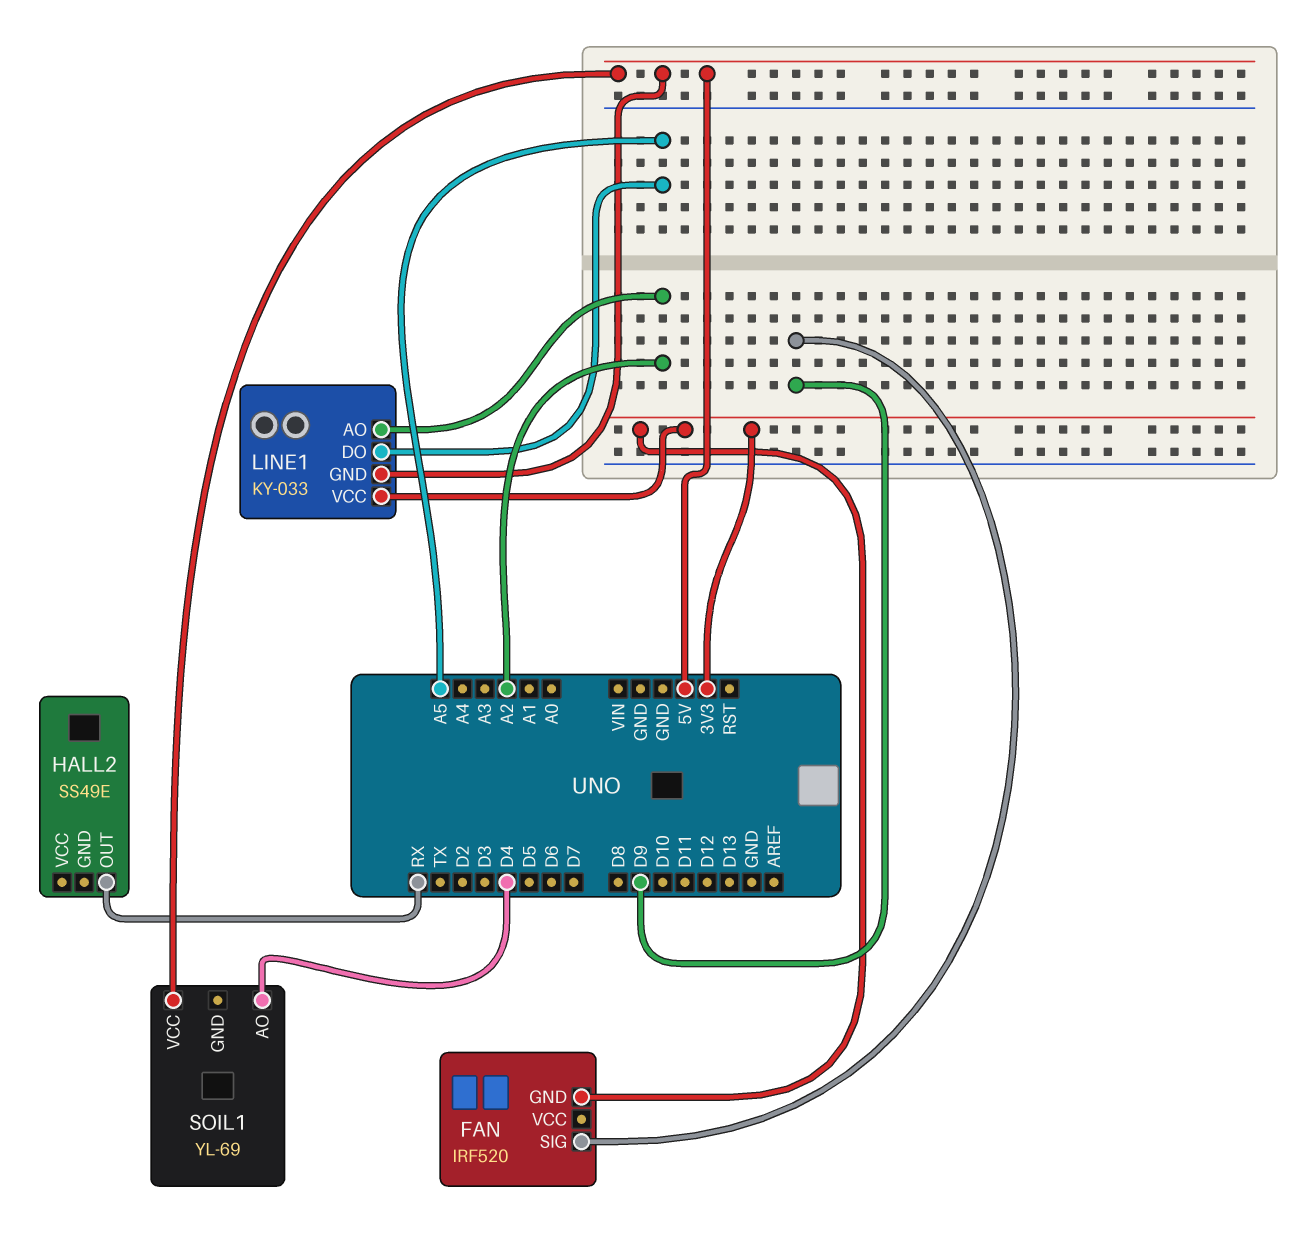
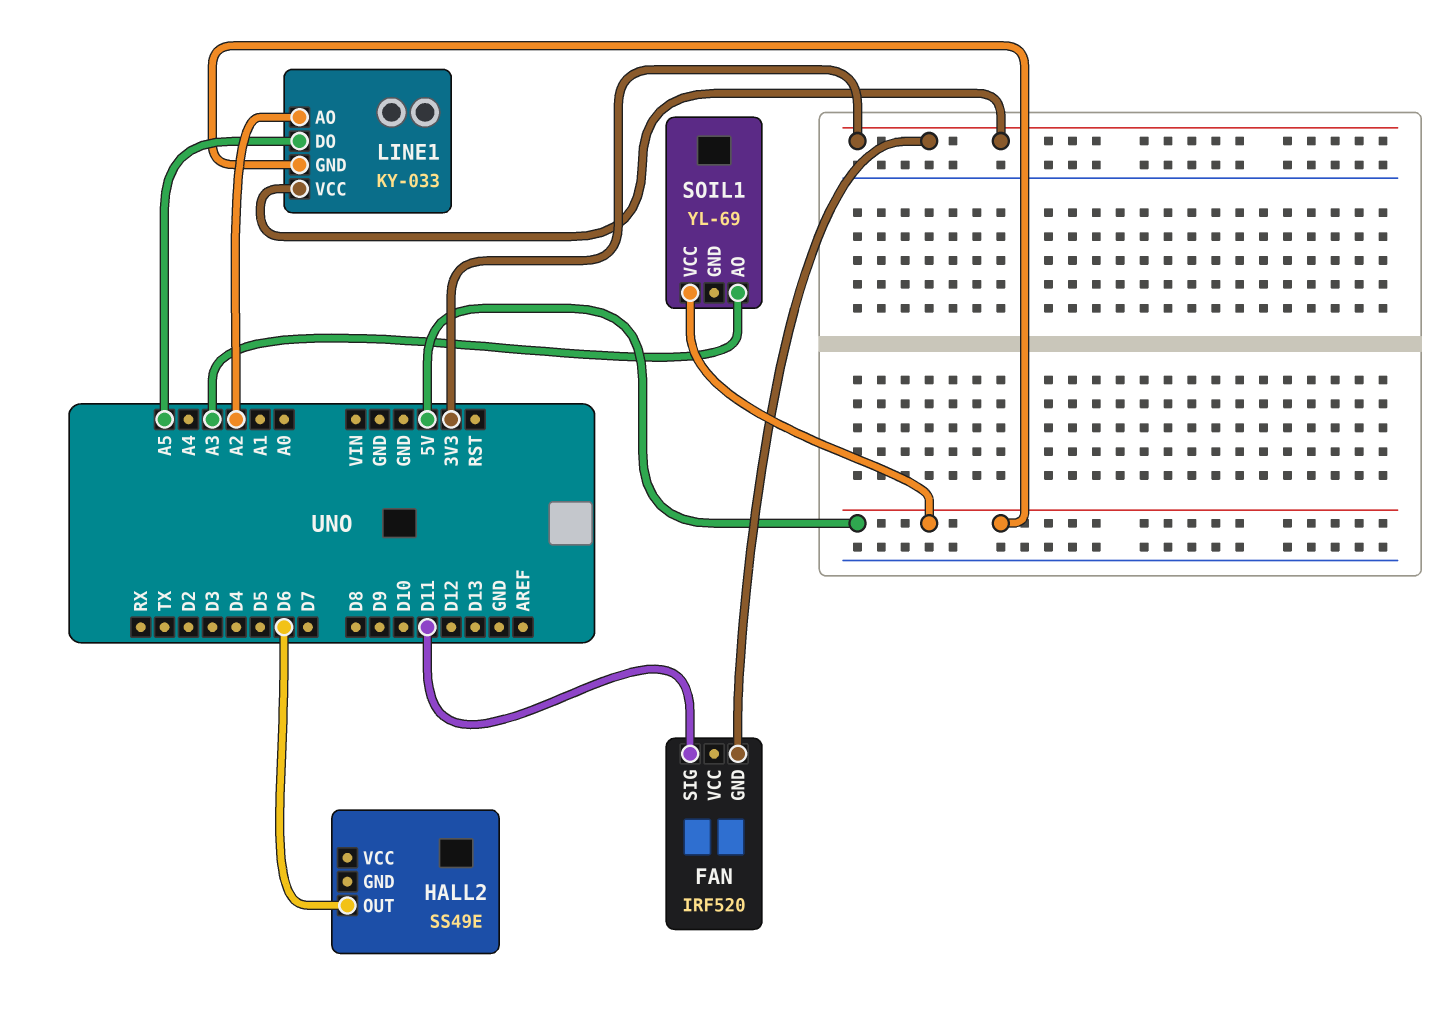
FAN pin SIG: D9 -> D11
HALL2 pin OUT: RX -> D6
SOIL1 pin AO: D4 -> A3

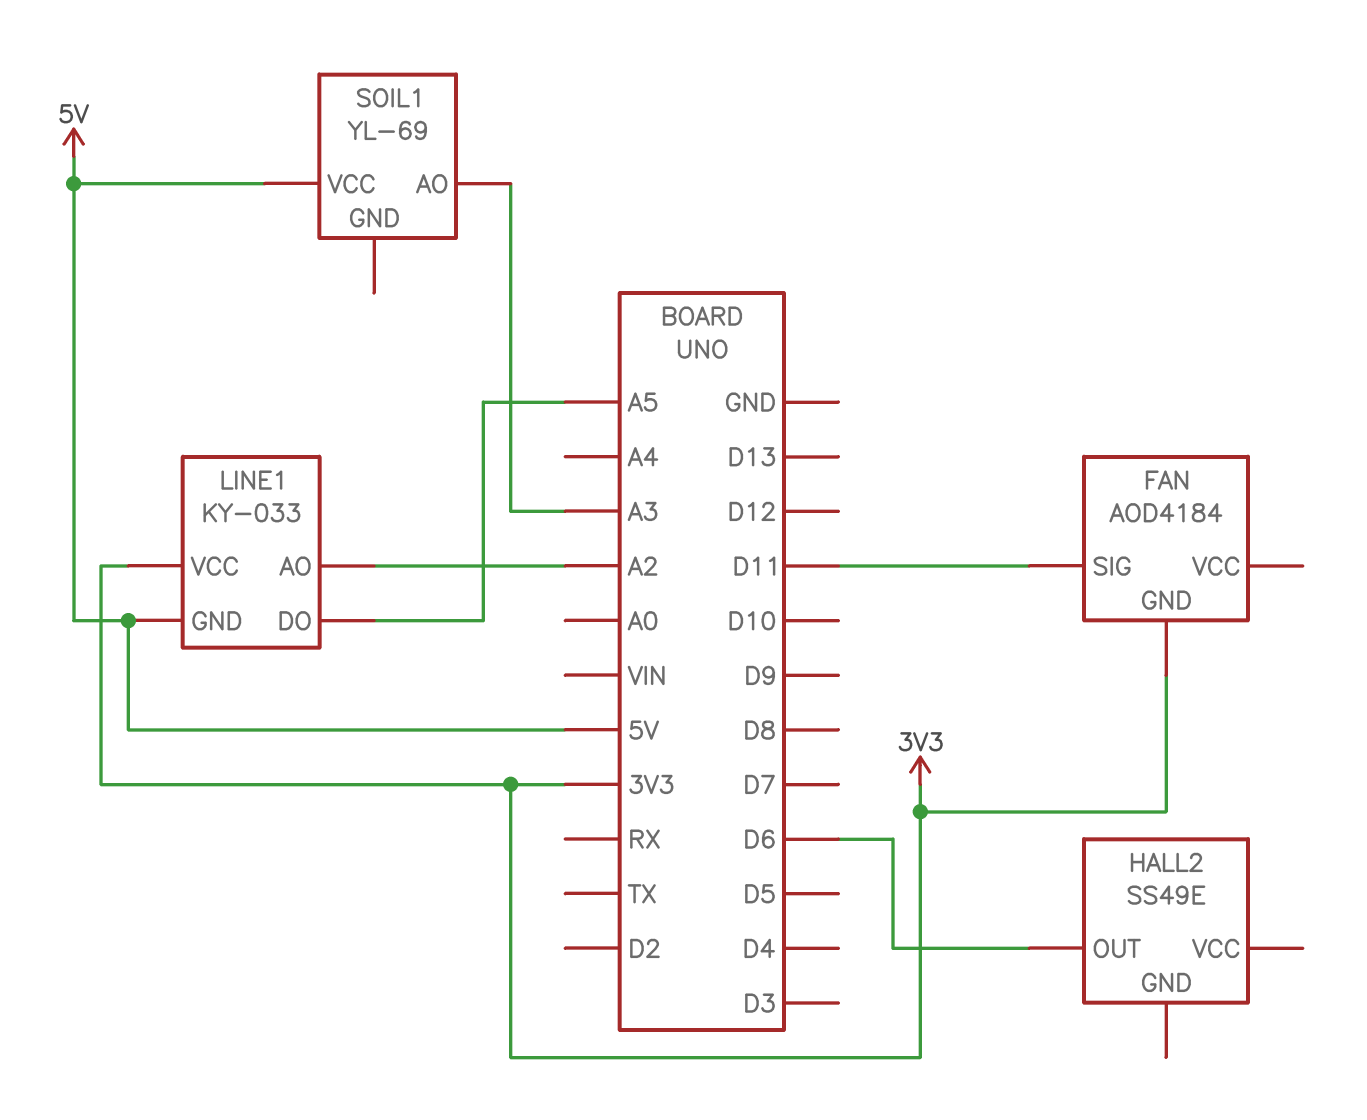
FAN: IRF520 -> AOD4184

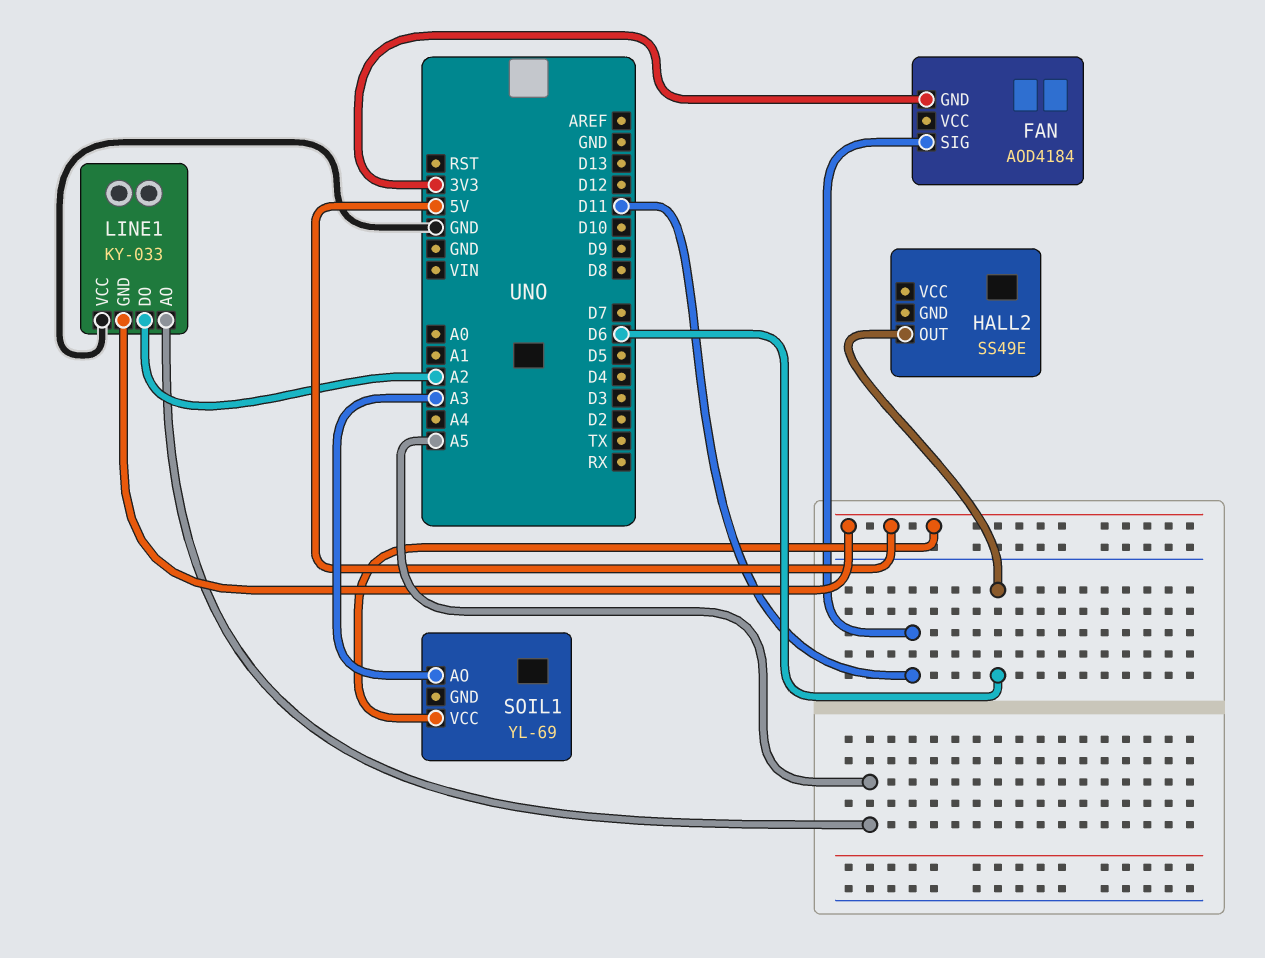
LINE1 pin AO: A2 -> A5
LINE1 pin DO: A5 -> A2
LINE1 pin VCC: 3V3 -> GND

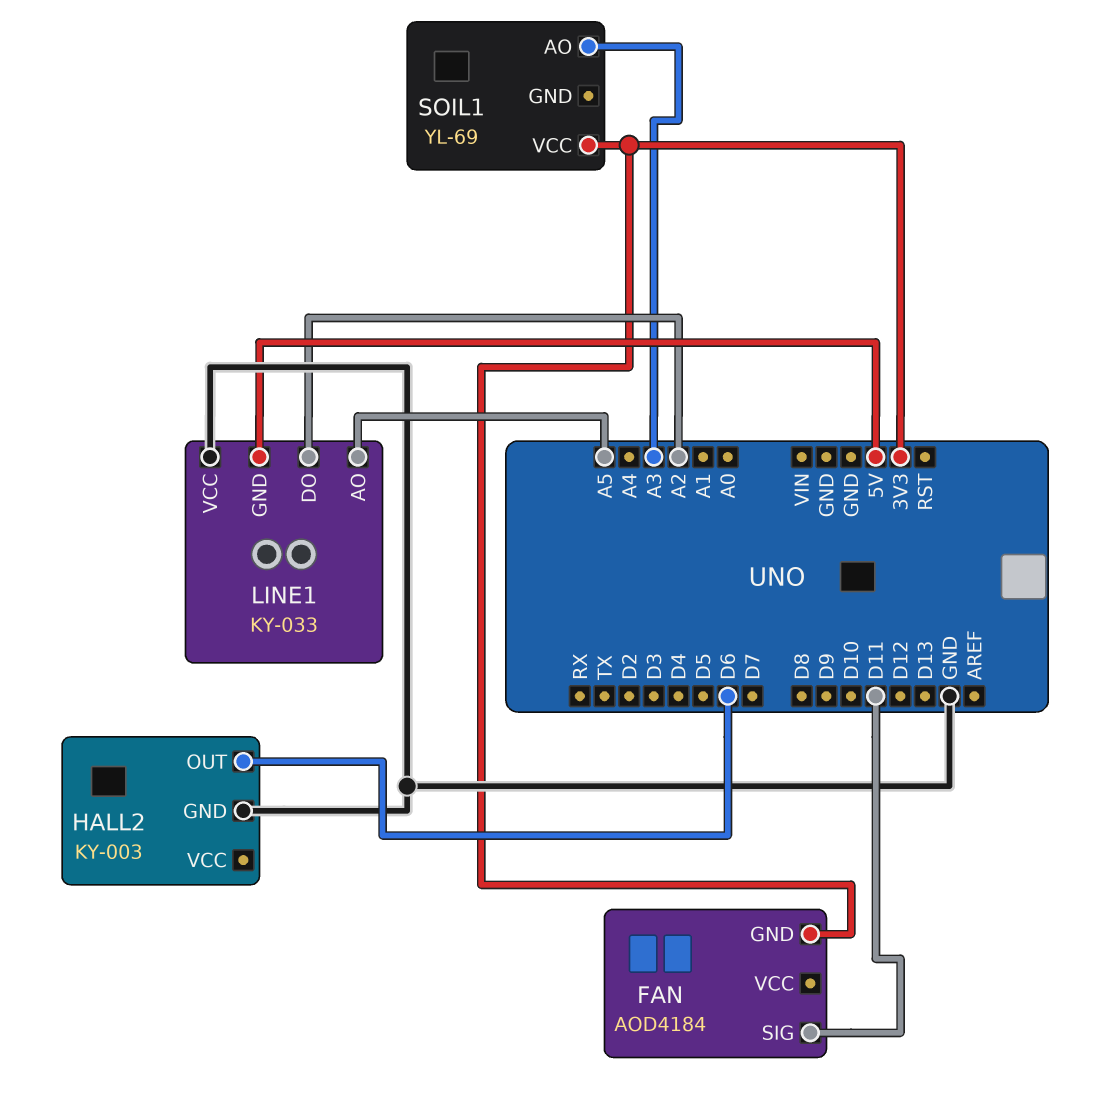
HALL2: SS49E -> KY-003
HALL2 pin GND: none -> GND
SOIL1 pin VCC: 5V -> 3V3

